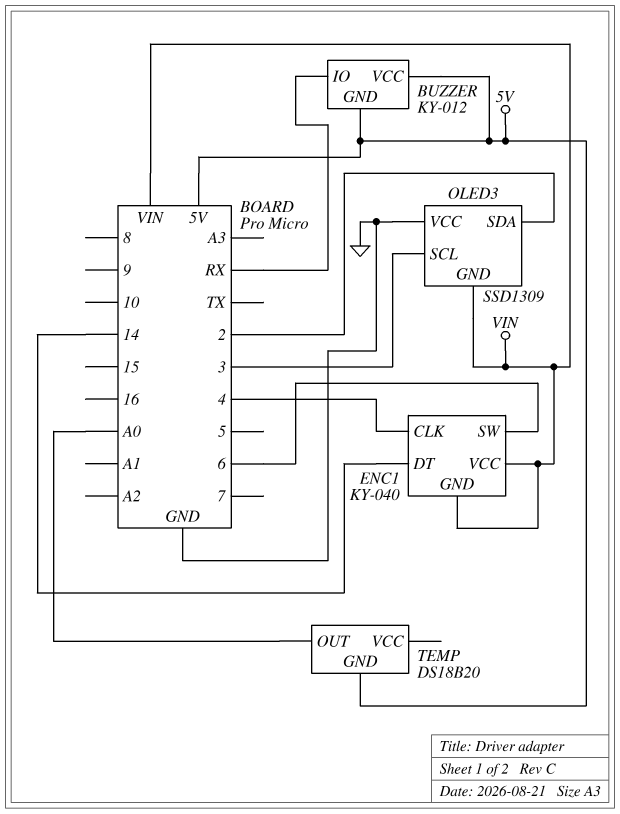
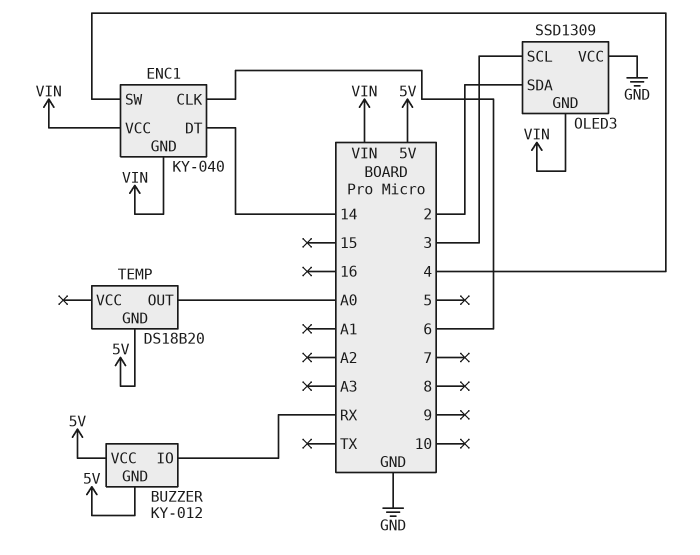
ENC1 pin CLK: 4 -> 6
ENC1 pin SW: 6 -> 4

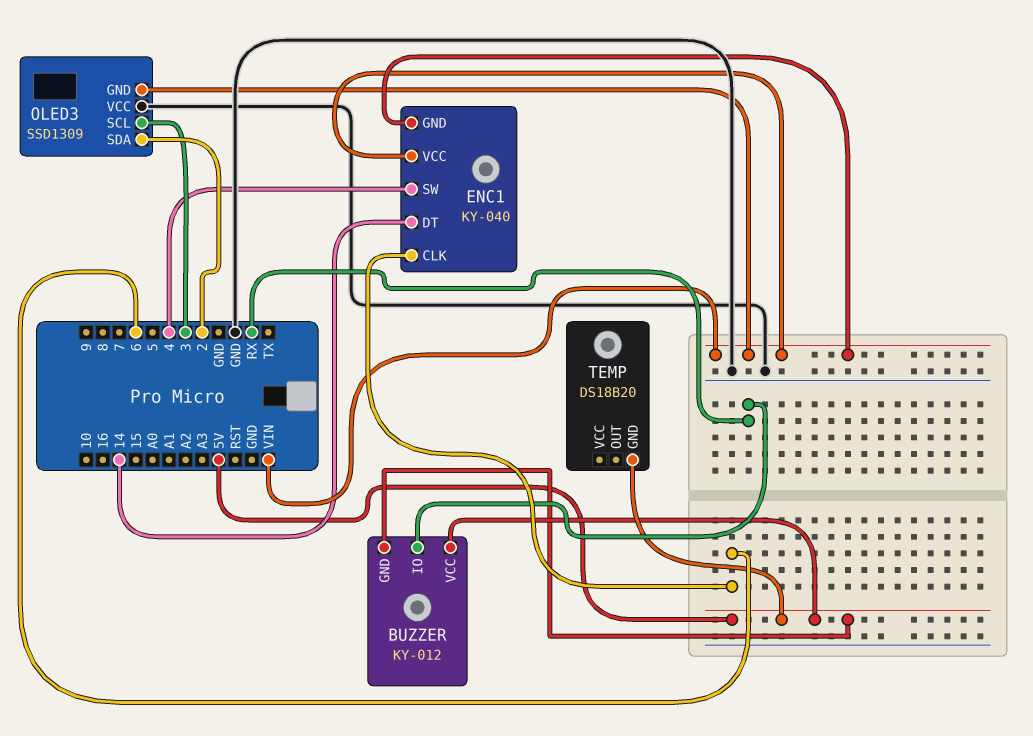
TEMP pin OUT: A0 -> none

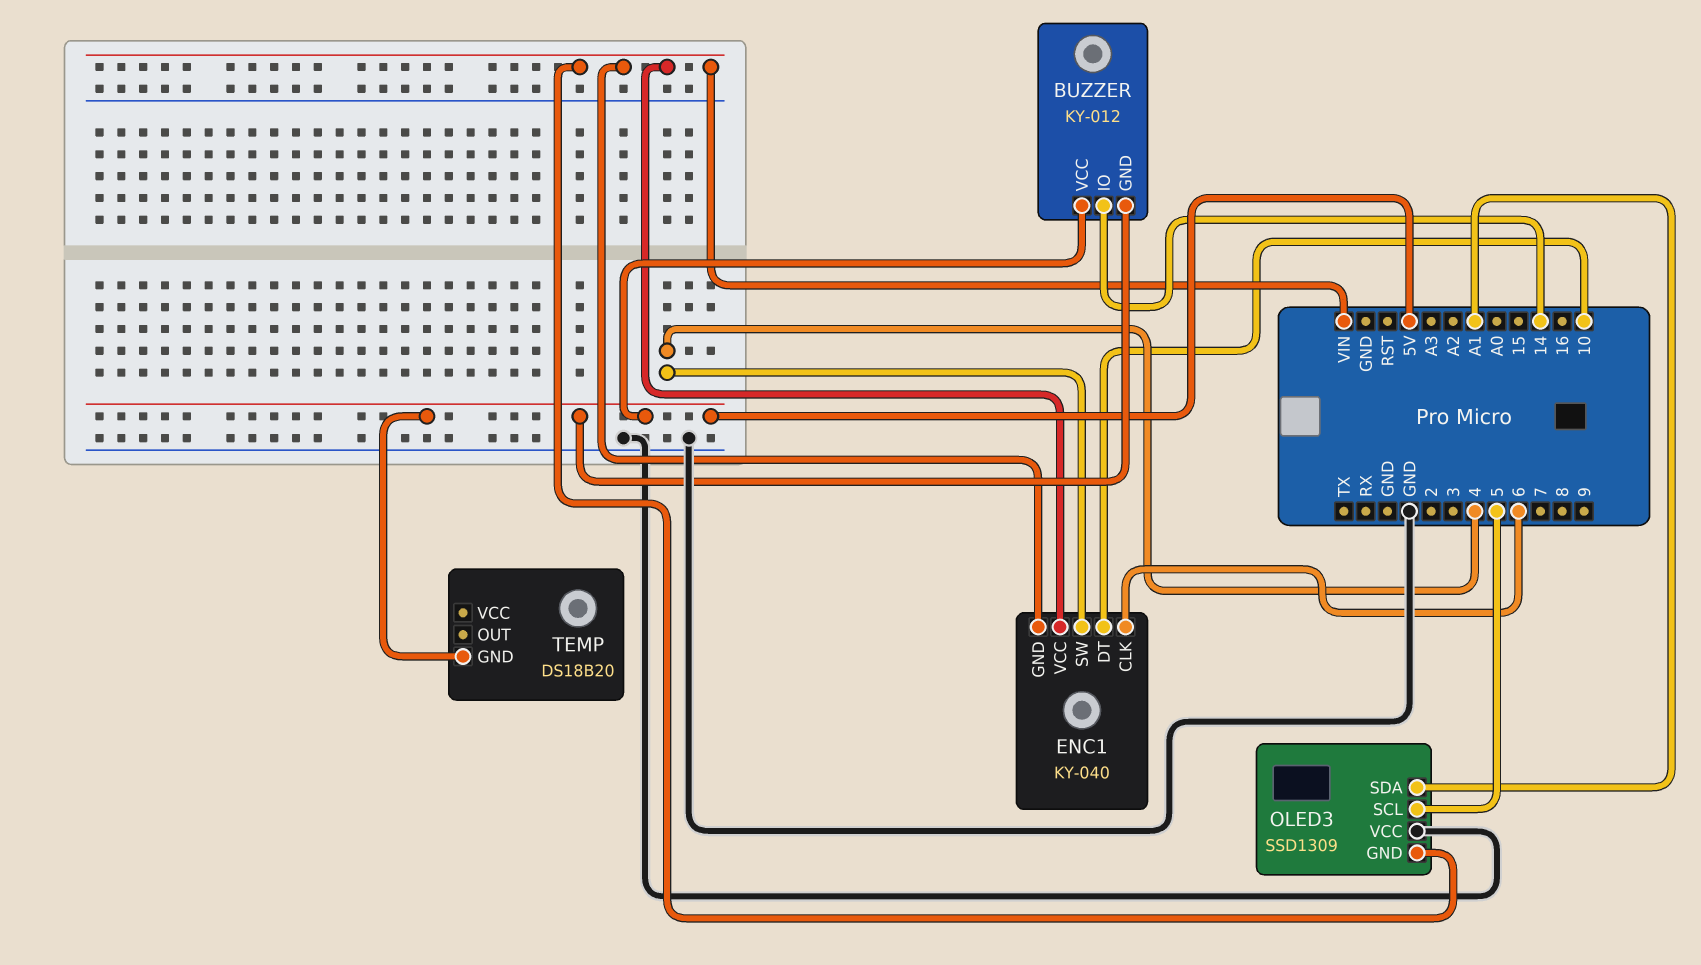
BUZZER pin IO: RX -> 14
ENC1 pin DT: 14 -> 10
OLED3 pin SCL: 3 -> 5
OLED3 pin SDA: 2 -> A1

